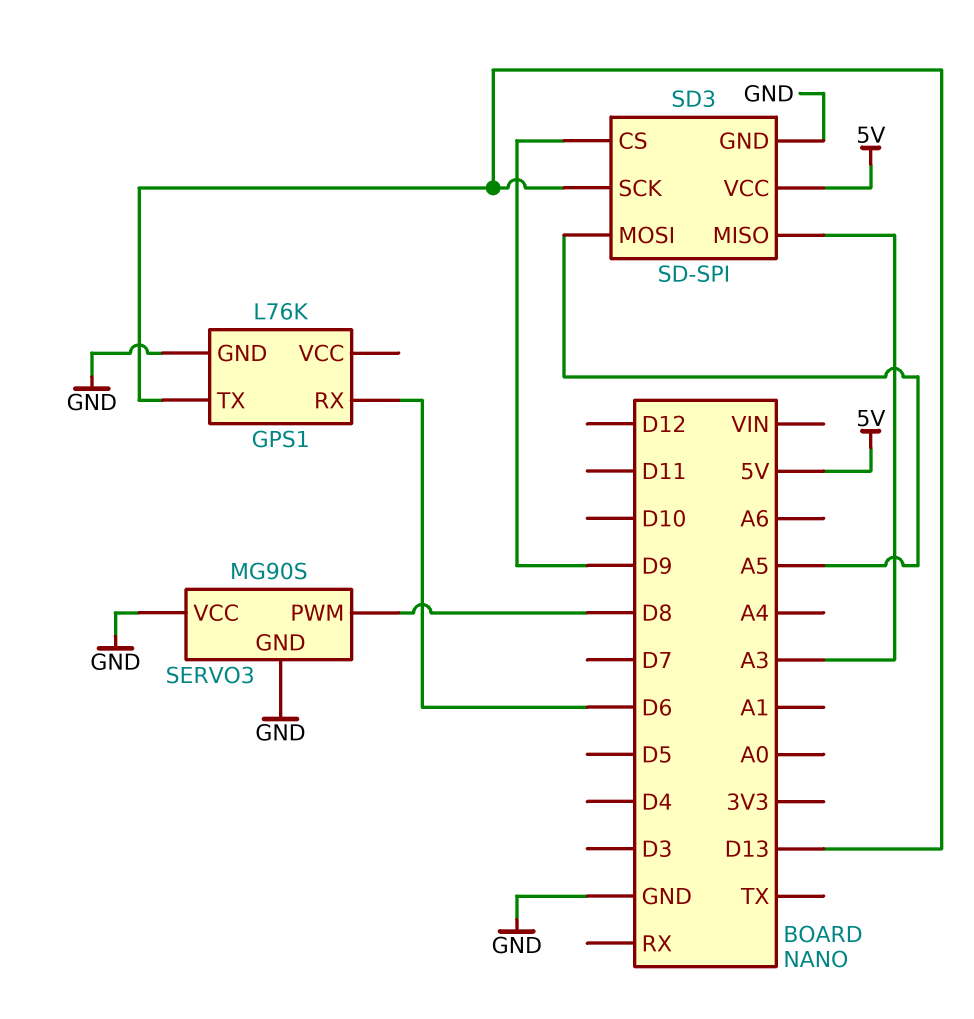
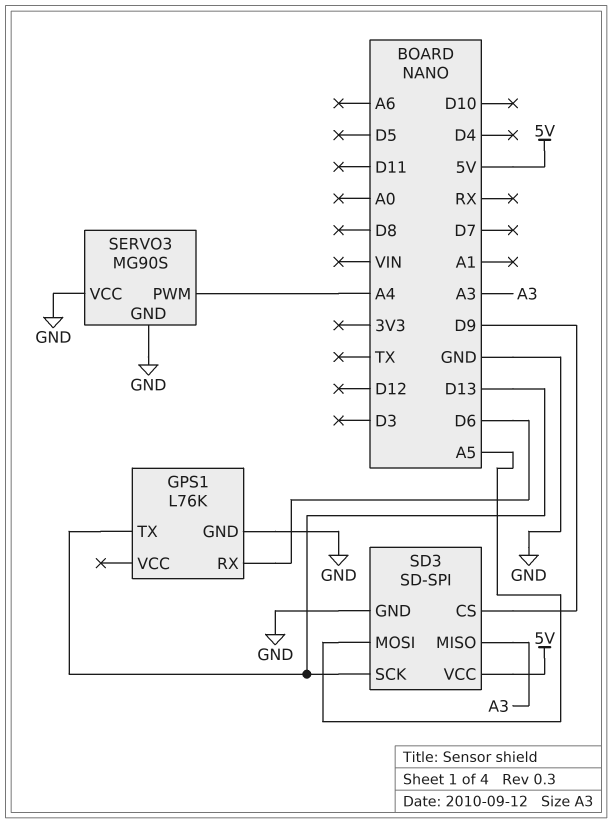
SERVO3 pin PWM: D8 -> A4

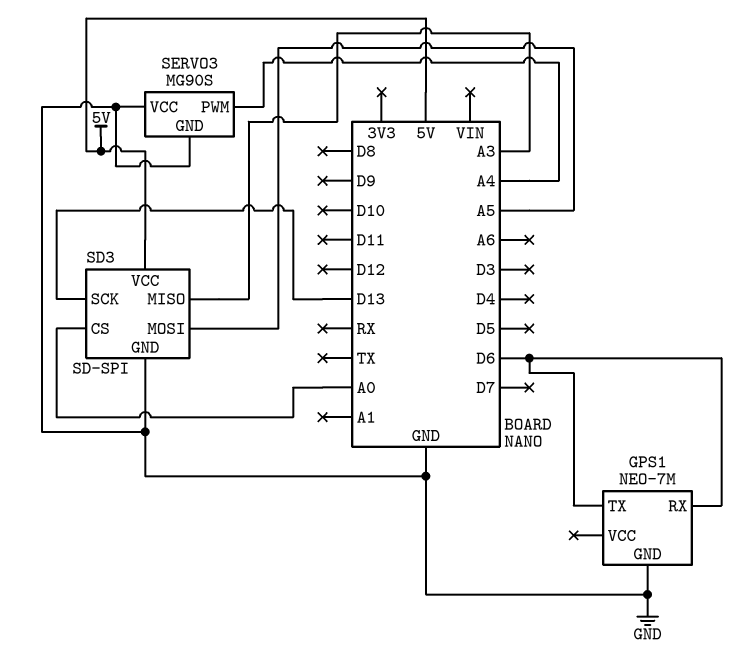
GPS1: L76K -> NEO-7M
GPS1 pin TX: D13 -> D6
SD3 pin CS: D9 -> A0

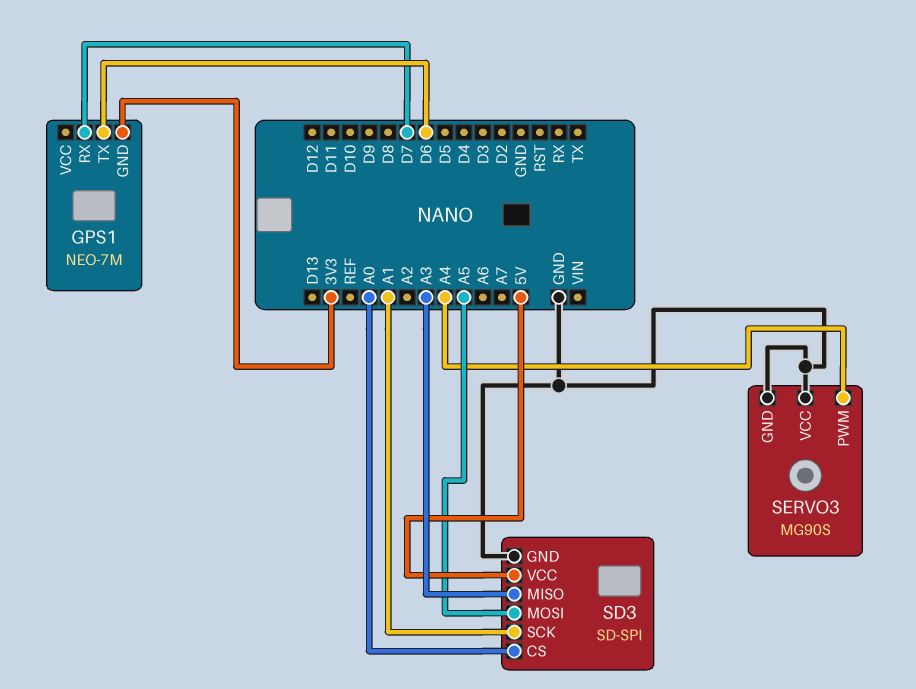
GPS1 pin GND: GND -> 3V3
GPS1 pin RX: D6 -> D7
SD3 pin SCK: D13 -> A1

